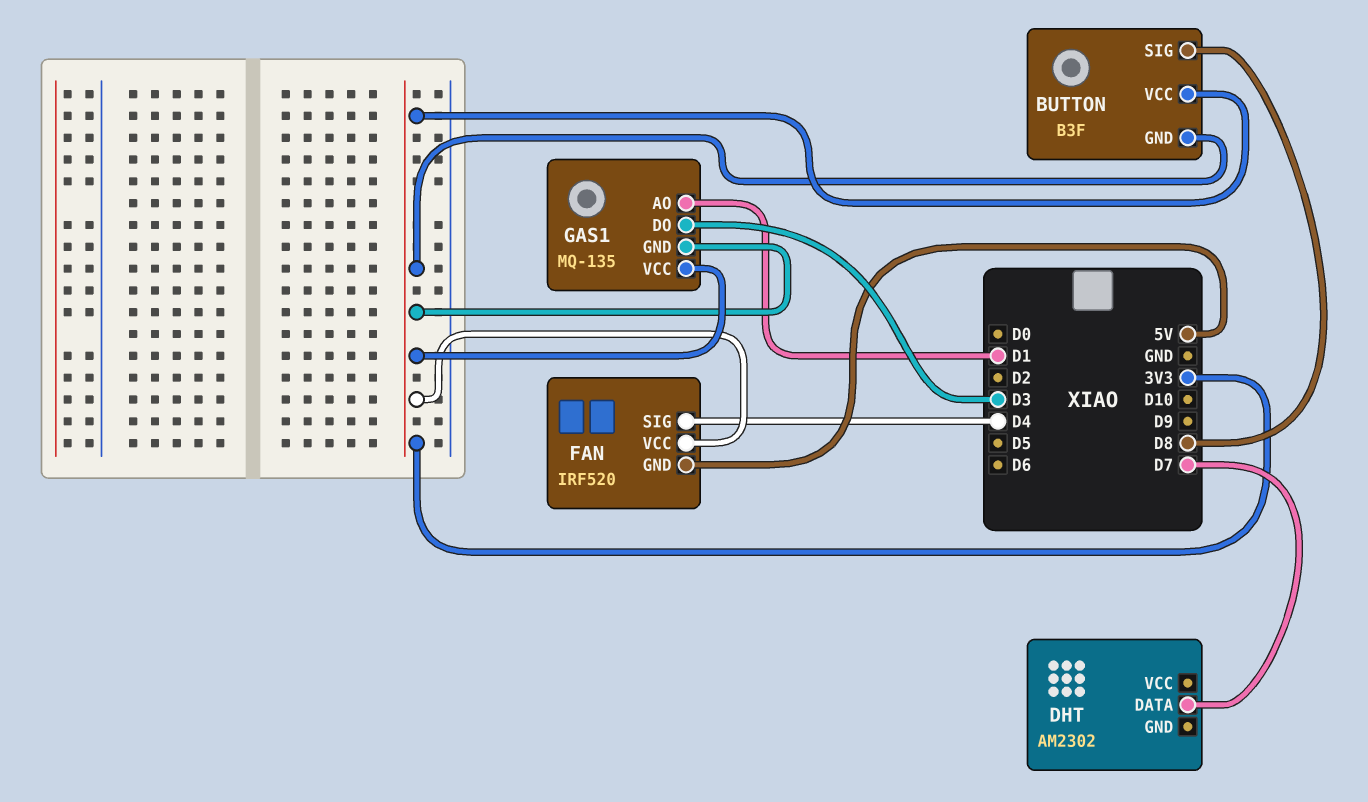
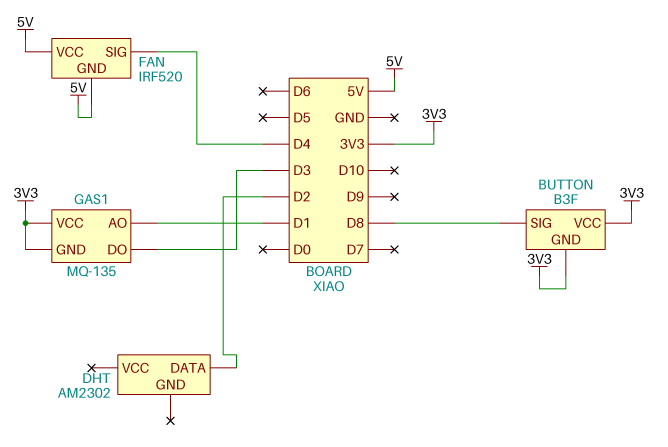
DHT pin DATA: D7 -> D2
FAN pin VCC: 3V3 -> 5V

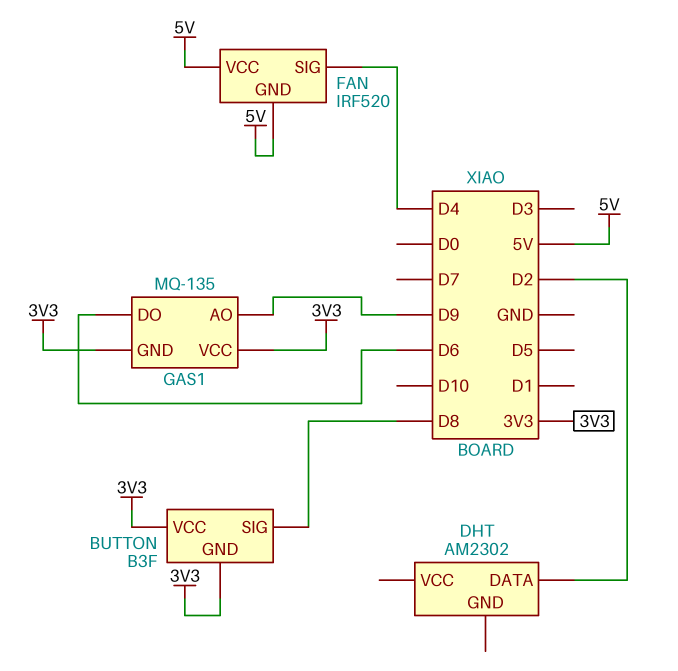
GAS1 pin AO: D1 -> D9
GAS1 pin DO: D3 -> D6

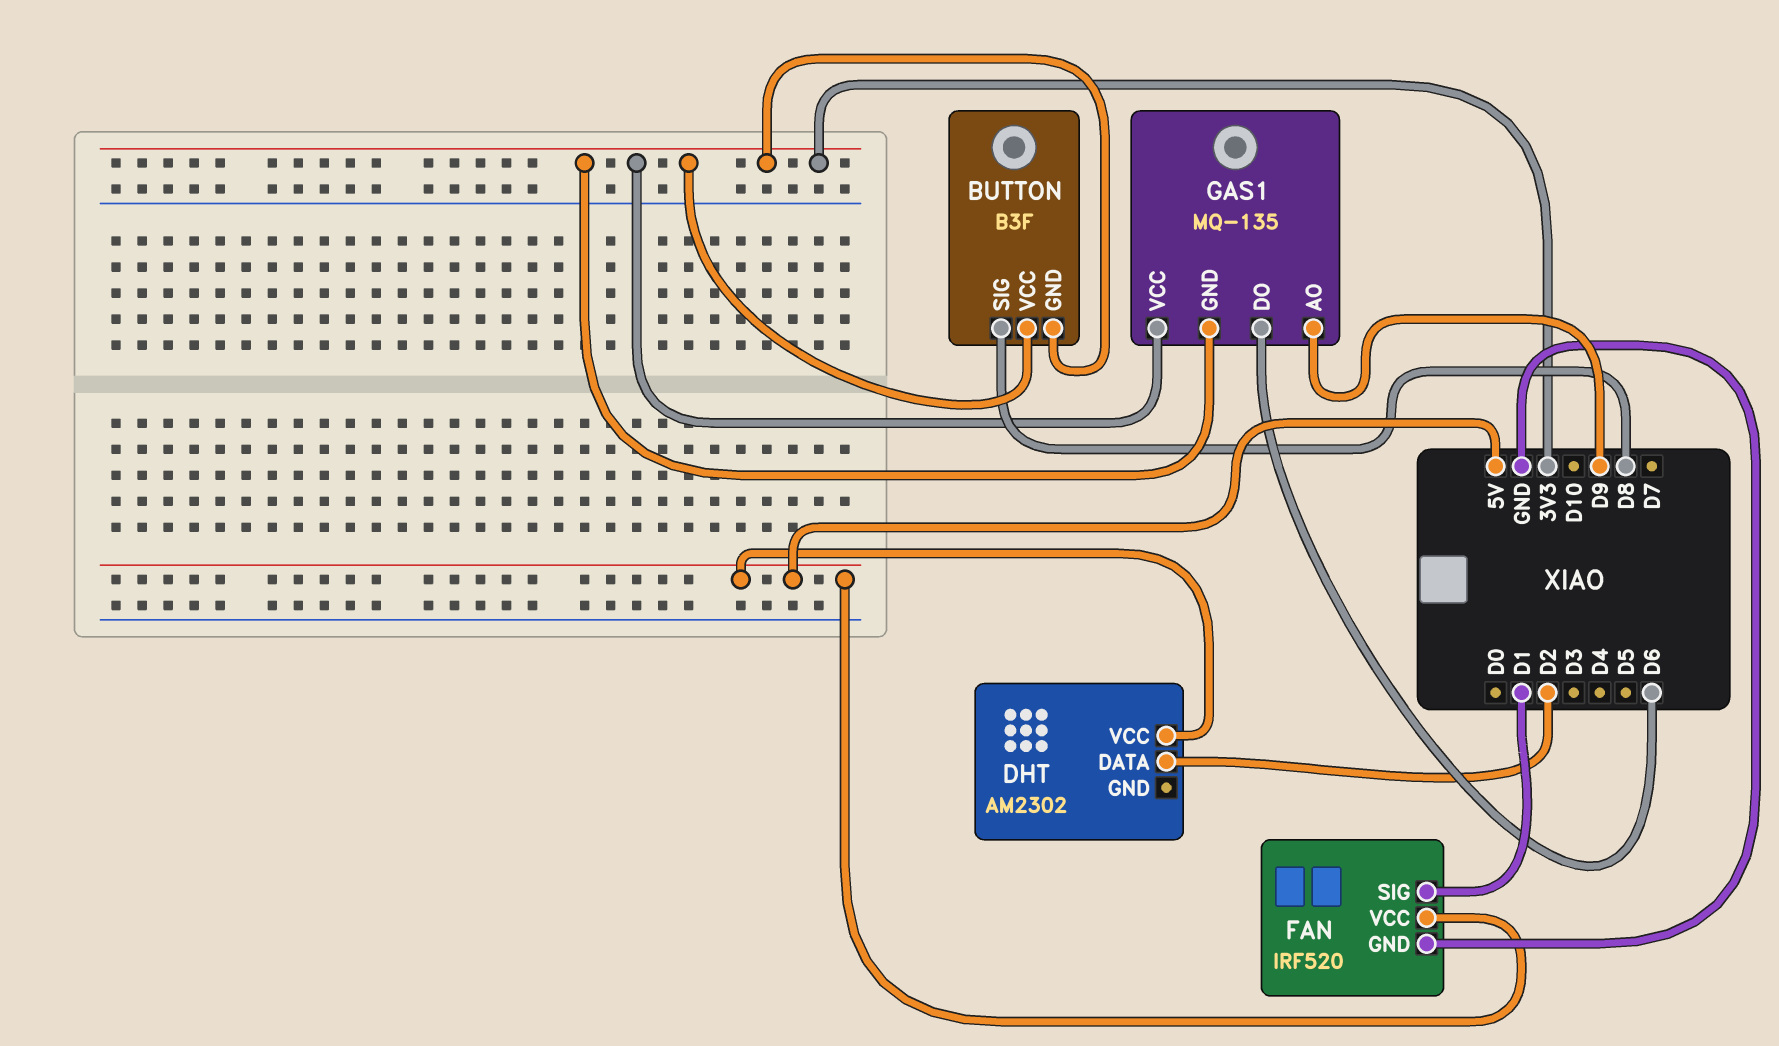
DHT pin VCC: none -> 5V
FAN pin GND: 5V -> GND
FAN pin SIG: D4 -> D1

